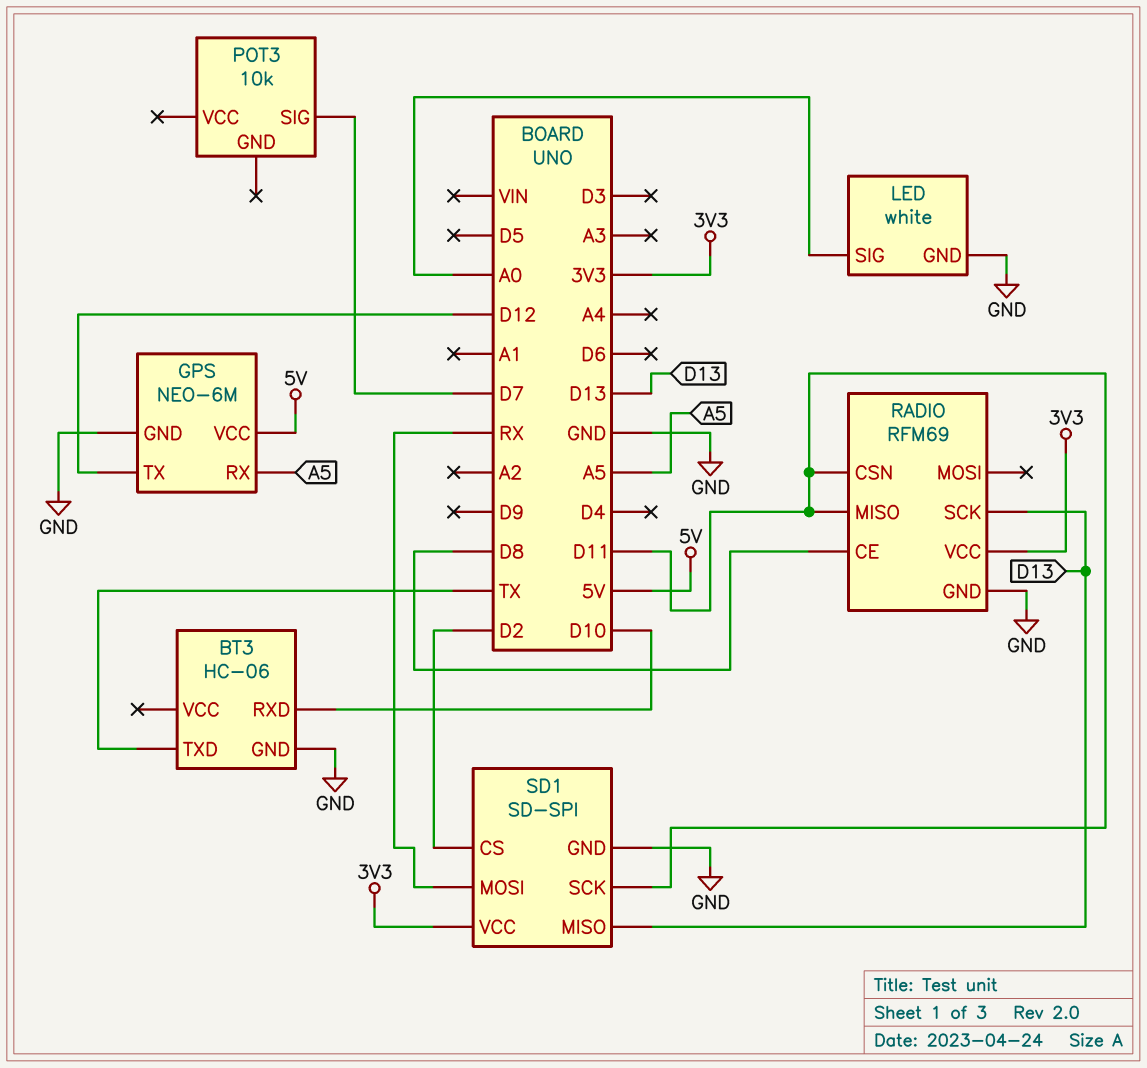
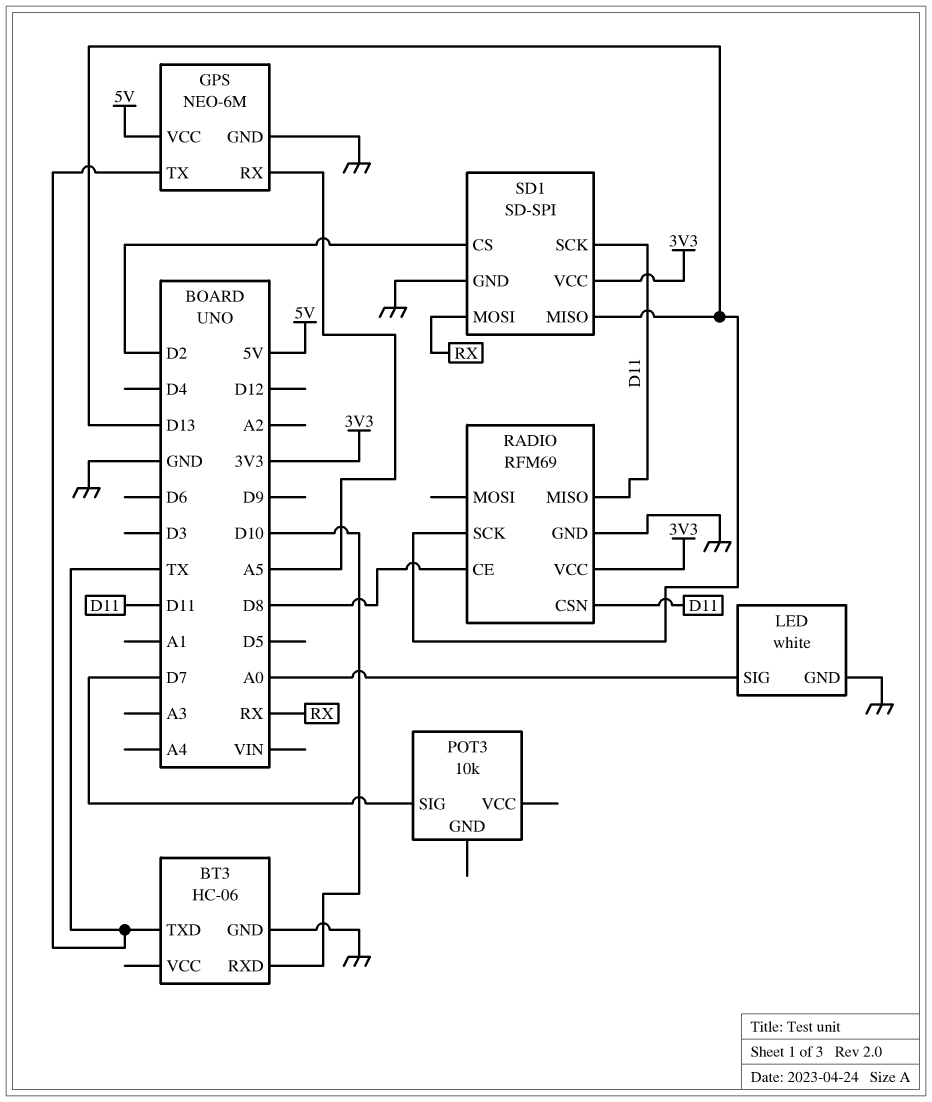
GPS pin TX: D12 -> TX

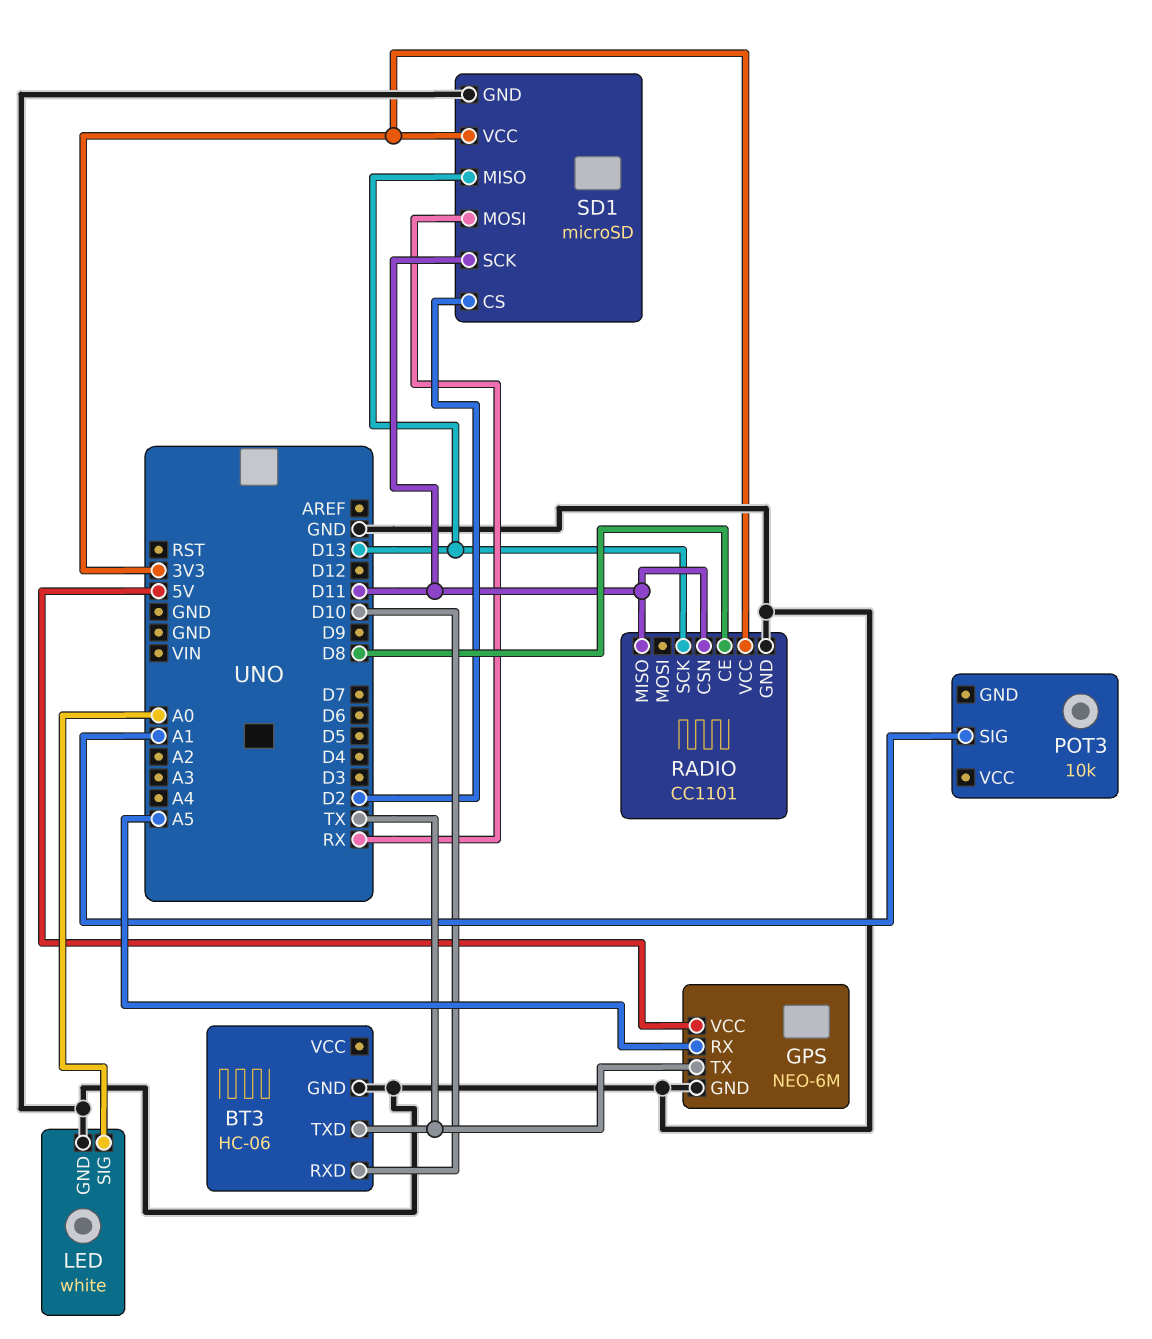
POT3 pin SIG: D7 -> A1
RADIO: RFM69 -> CC1101
SD1: SD-SPI -> microSD

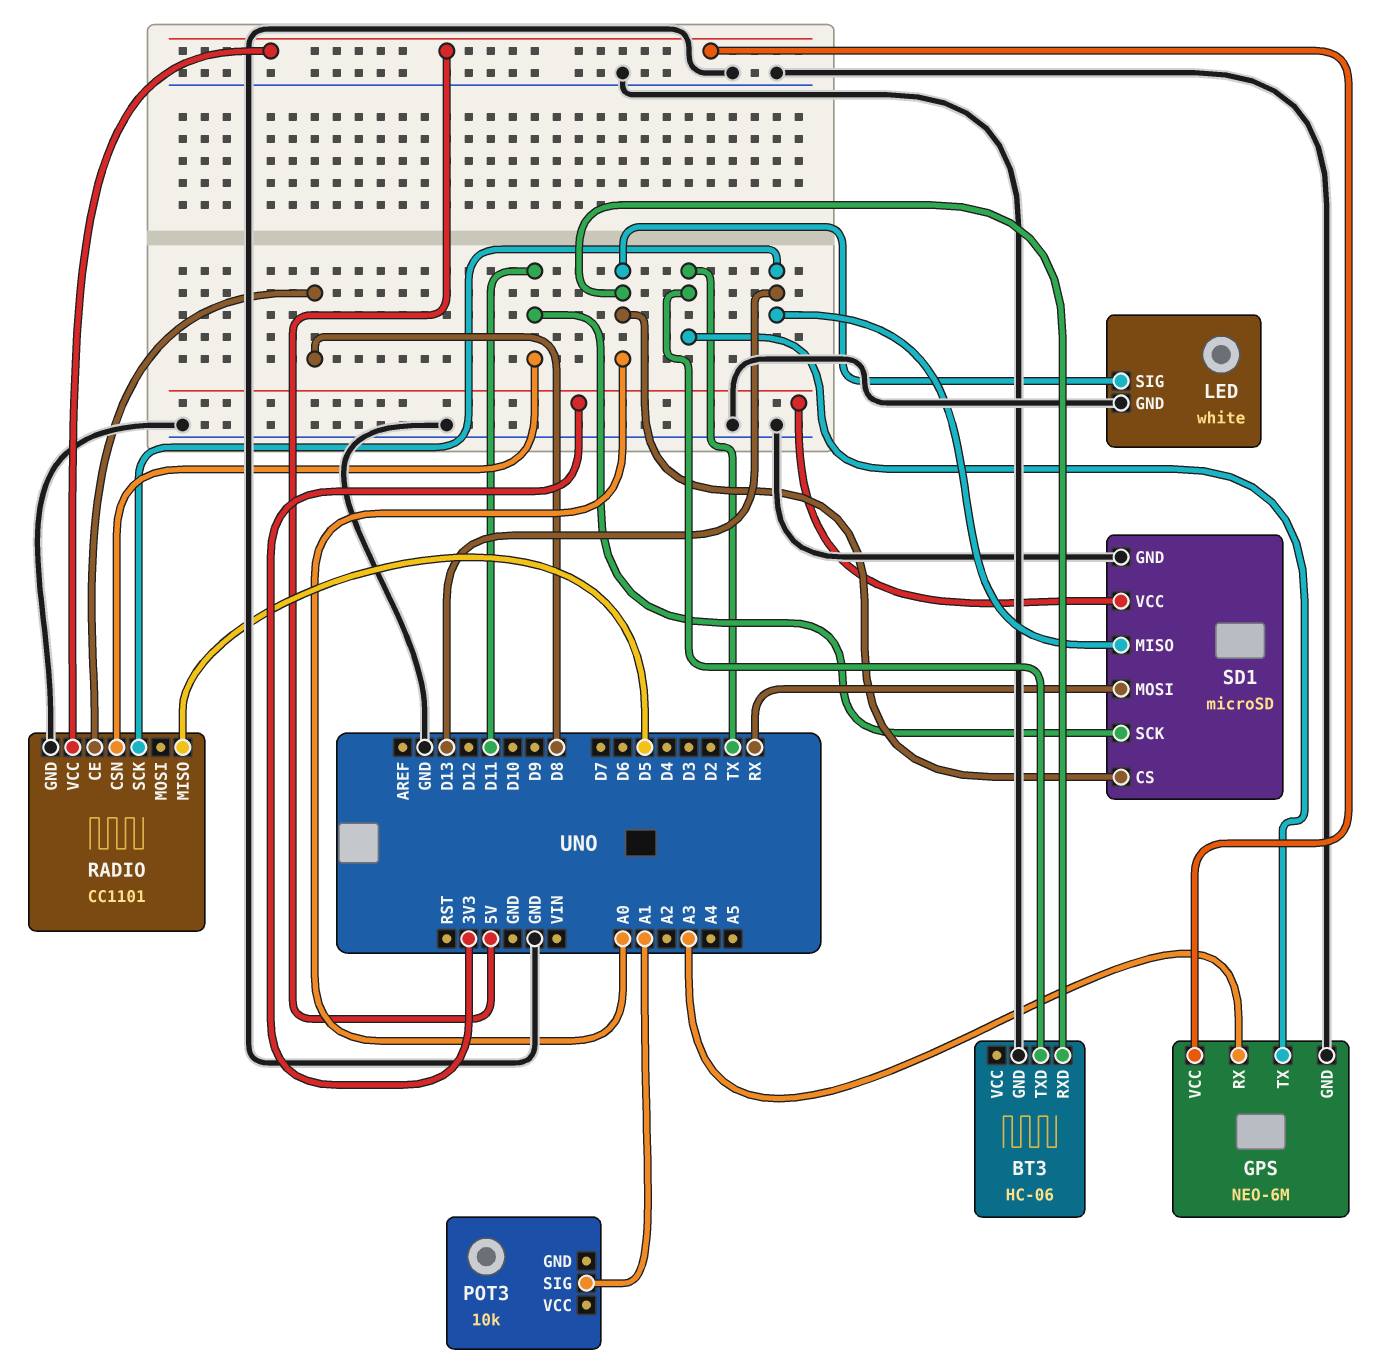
BT3 pin RXD: D10 -> A0
GPS pin RX: A5 -> A3
RADIO pin MISO: D11 -> D5
RADIO pin VCC: 3V3 -> 5V
SD1 pin CS: D2 -> A0

